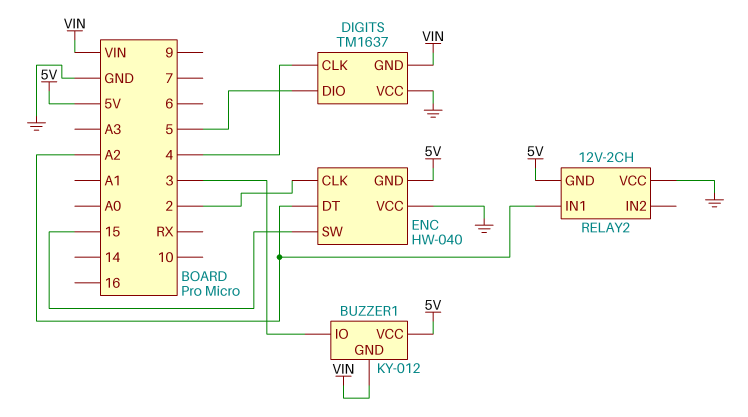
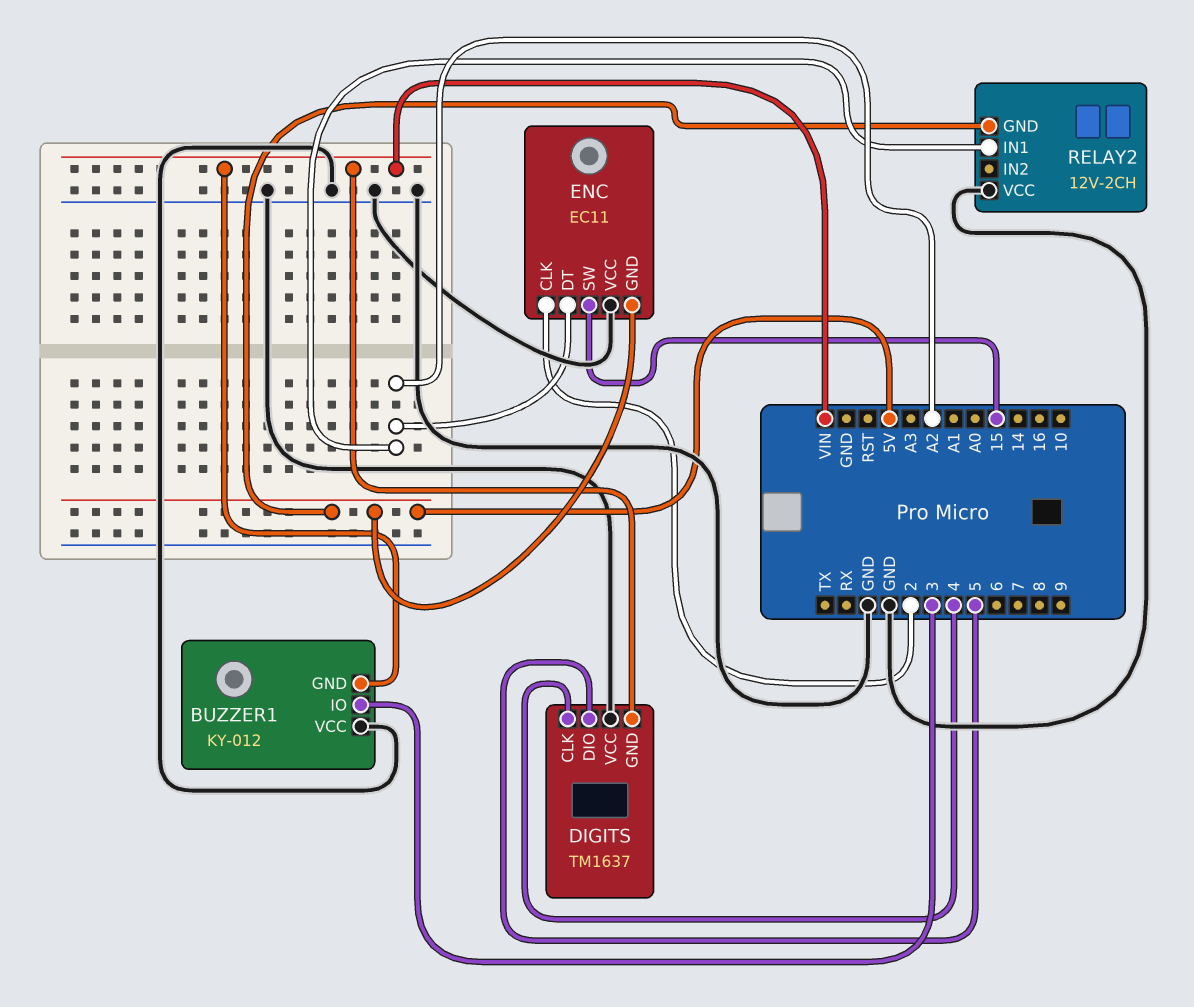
BUZZER1 pin VCC: 5V -> GND
ENC: HW-040 -> EC11

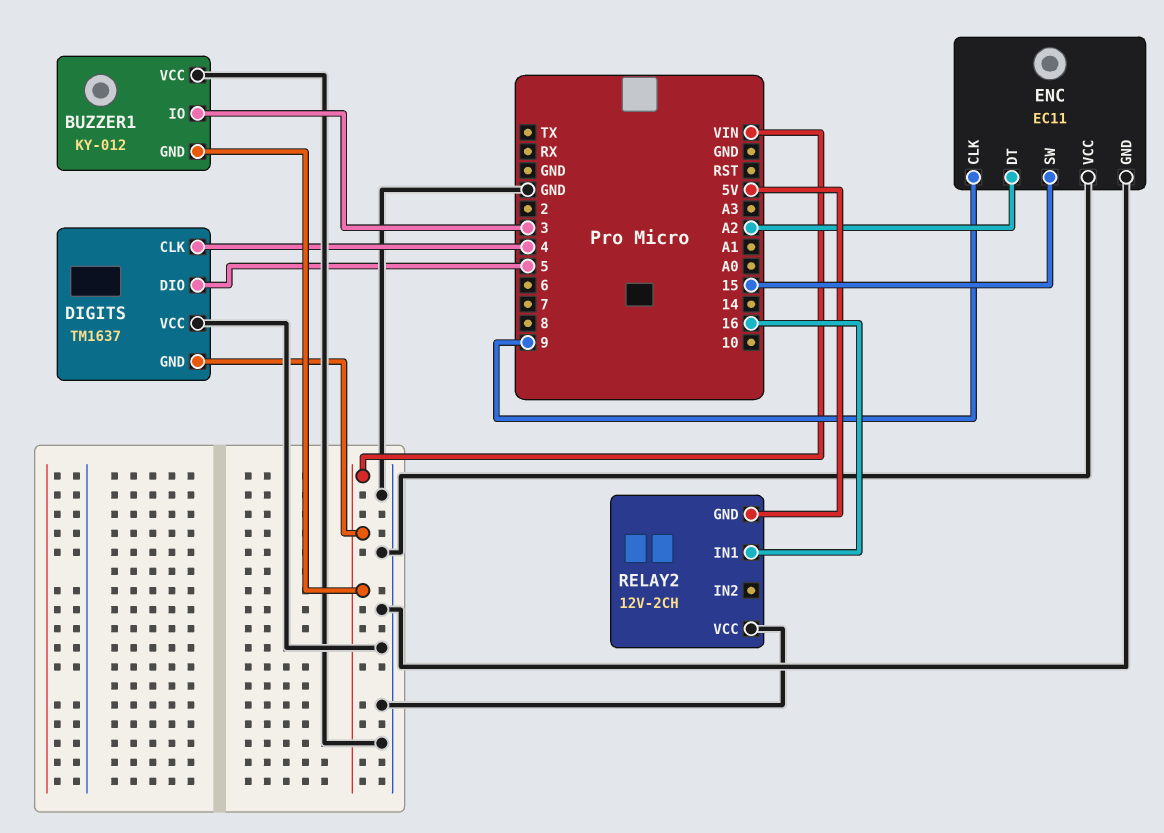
ENC pin CLK: 2 -> 9
ENC pin GND: 5V -> GND
RELAY2 pin IN1: A2 -> 16

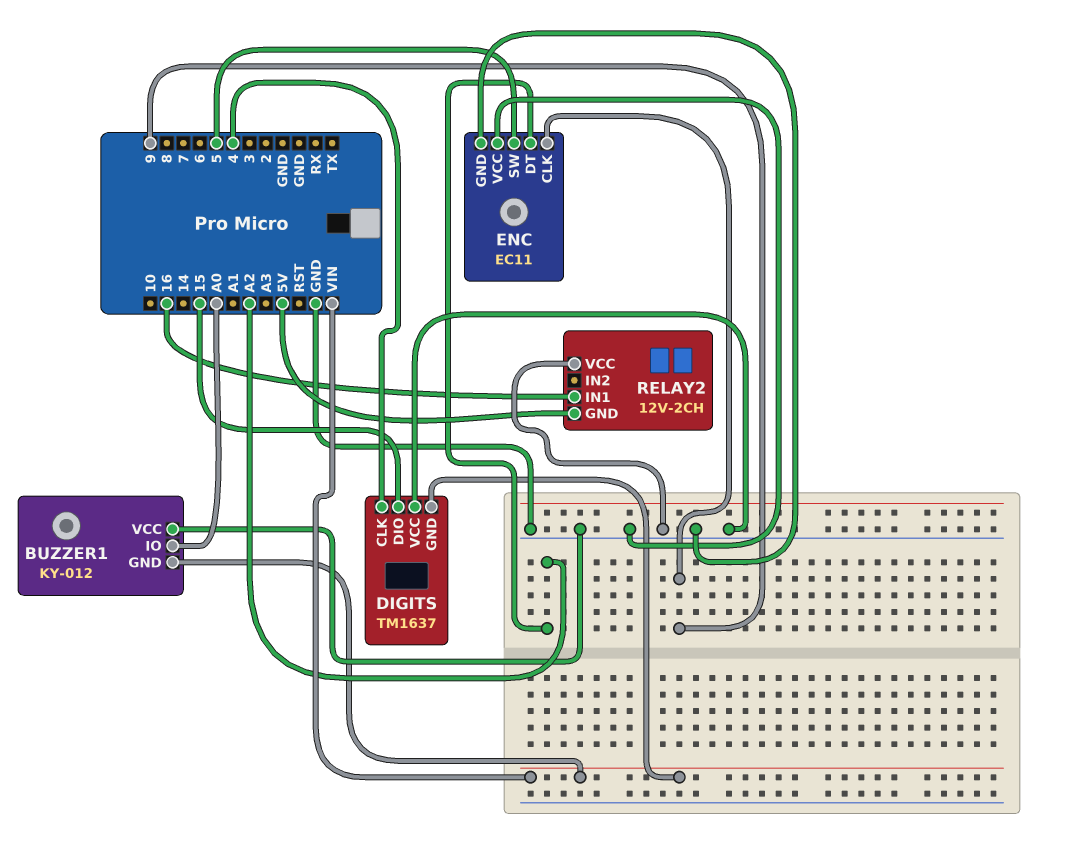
BUZZER1 pin IO: 3 -> A0
DIGITS pin DIO: 5 -> 15
ENC pin SW: 15 -> 5

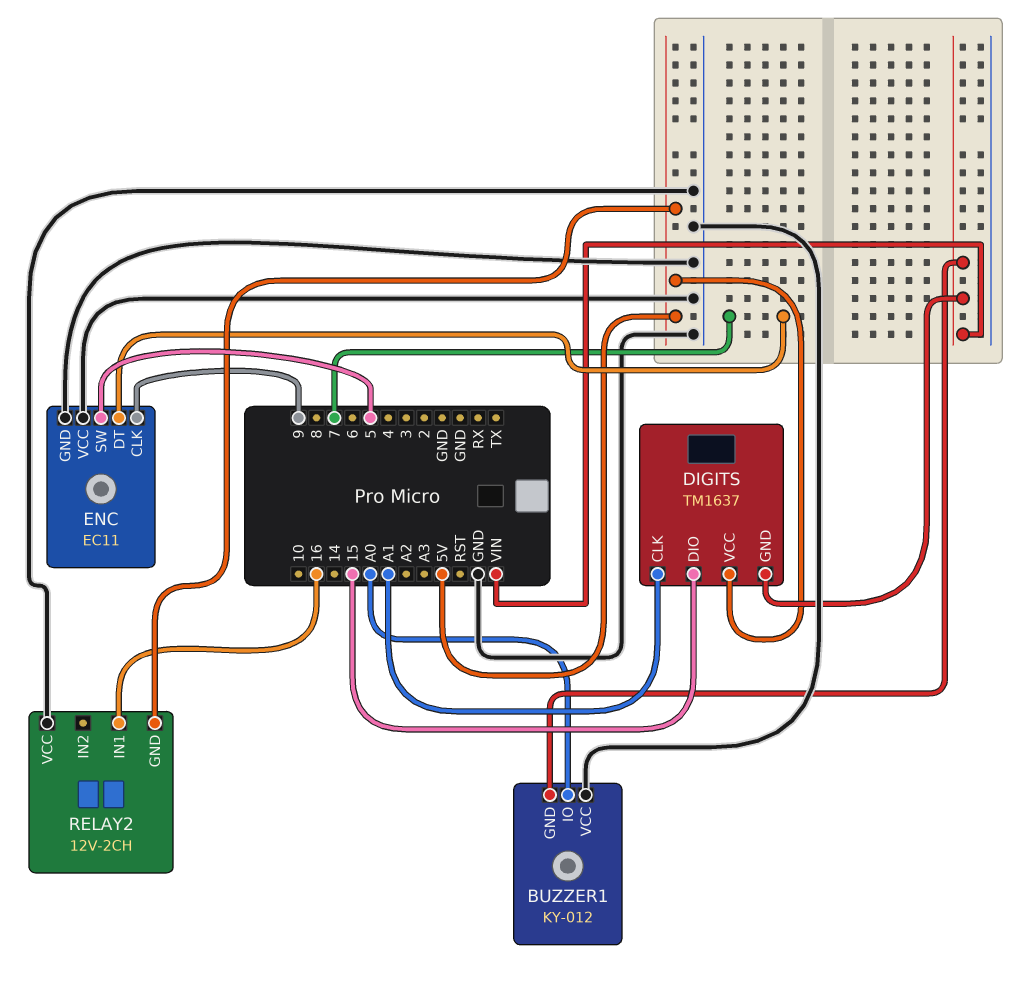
DIGITS pin CLK: 4 -> A1
DIGITS pin VCC: GND -> 5V
ENC pin DT: A2 -> 7

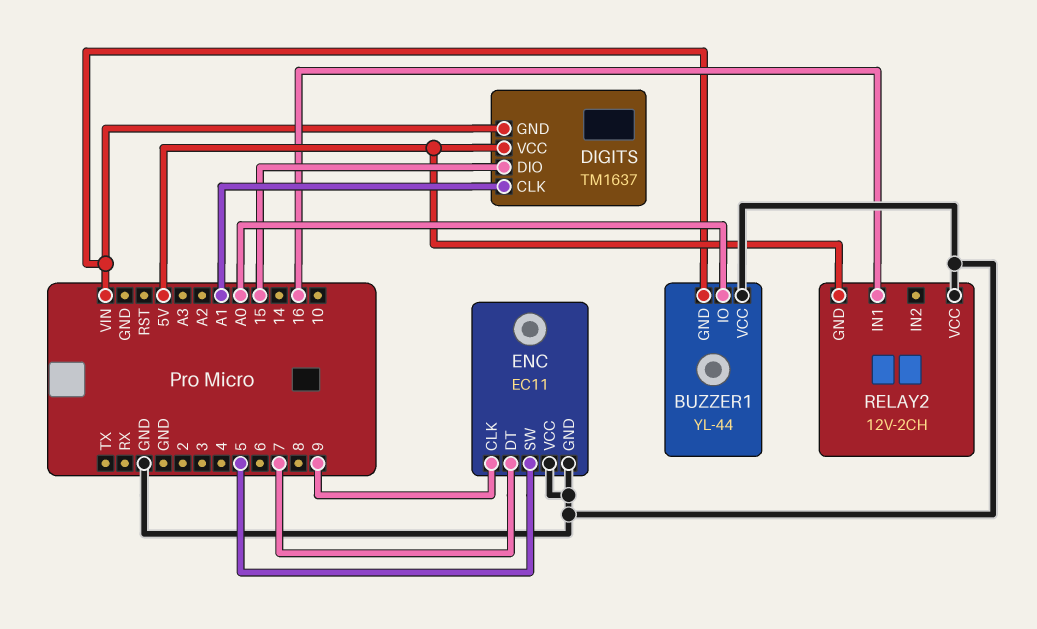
BUZZER1: KY-012 -> YL-44

